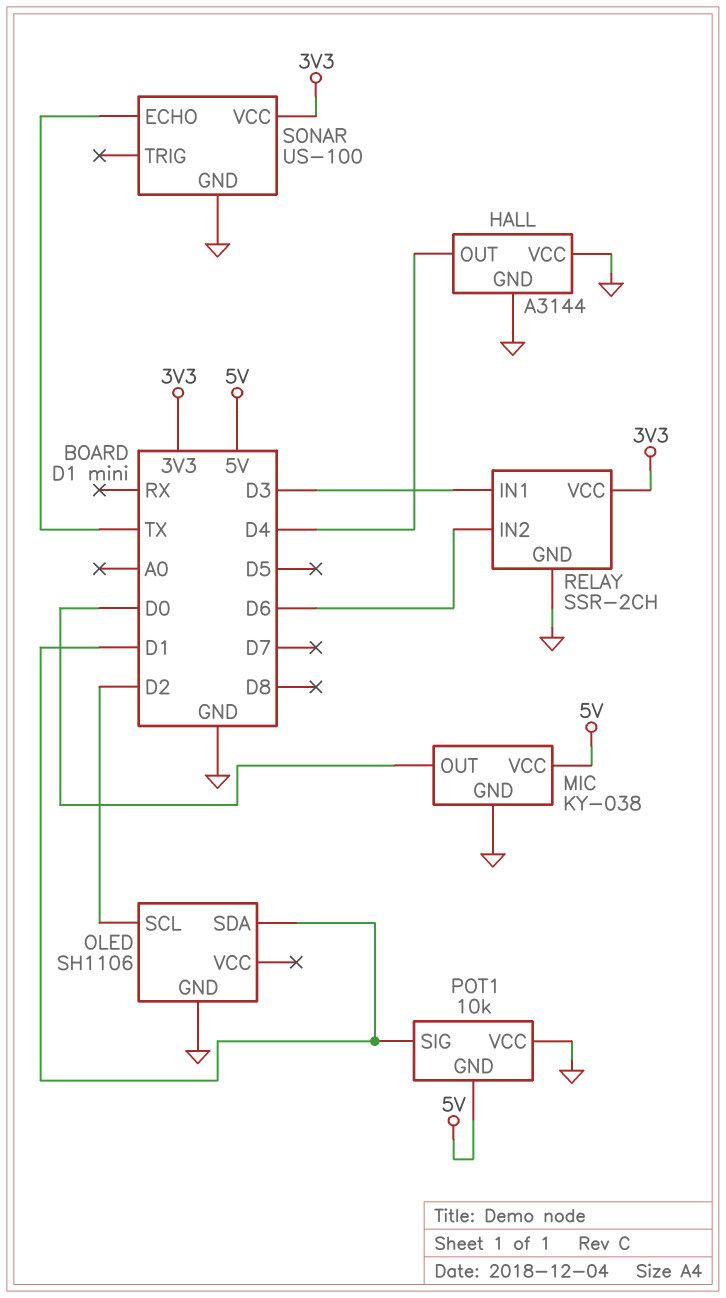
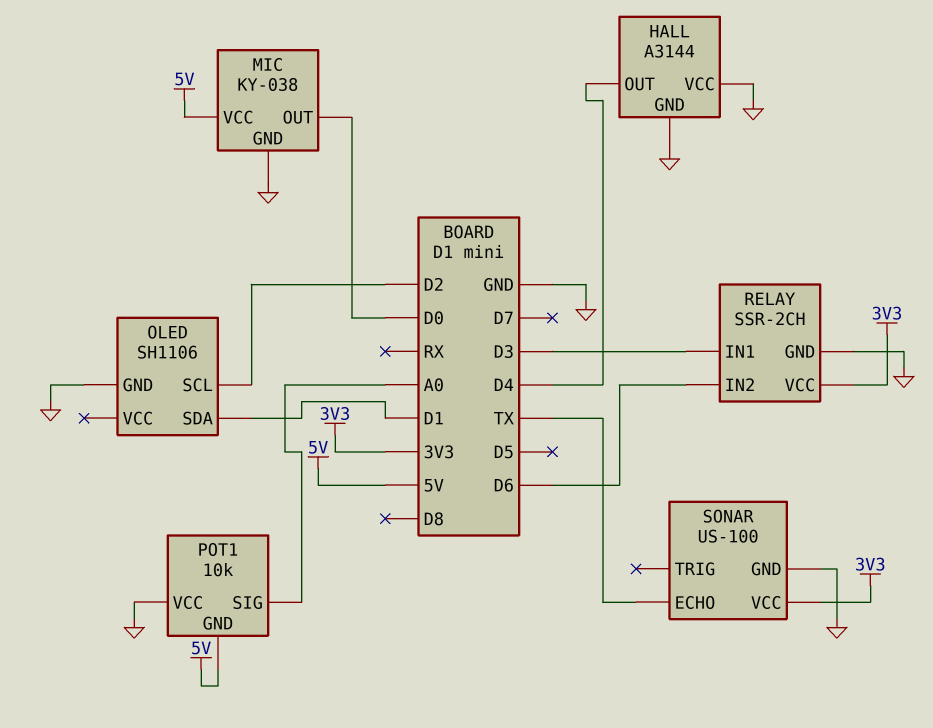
POT1 pin SIG: D1 -> A0

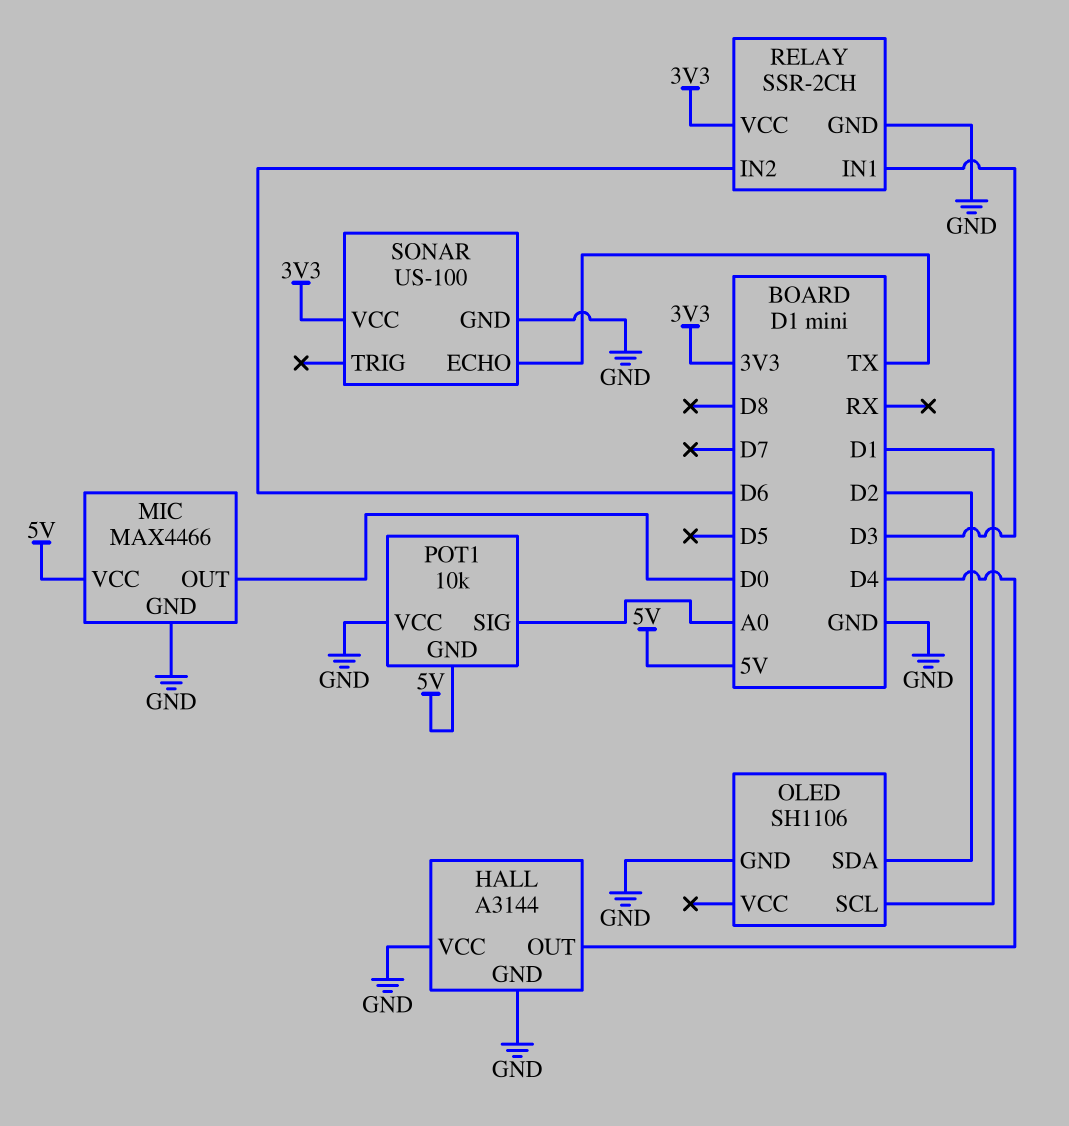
MIC: KY-038 -> MAX4466
OLED pin SCL: D2 -> D1
OLED pin SDA: D1 -> D2

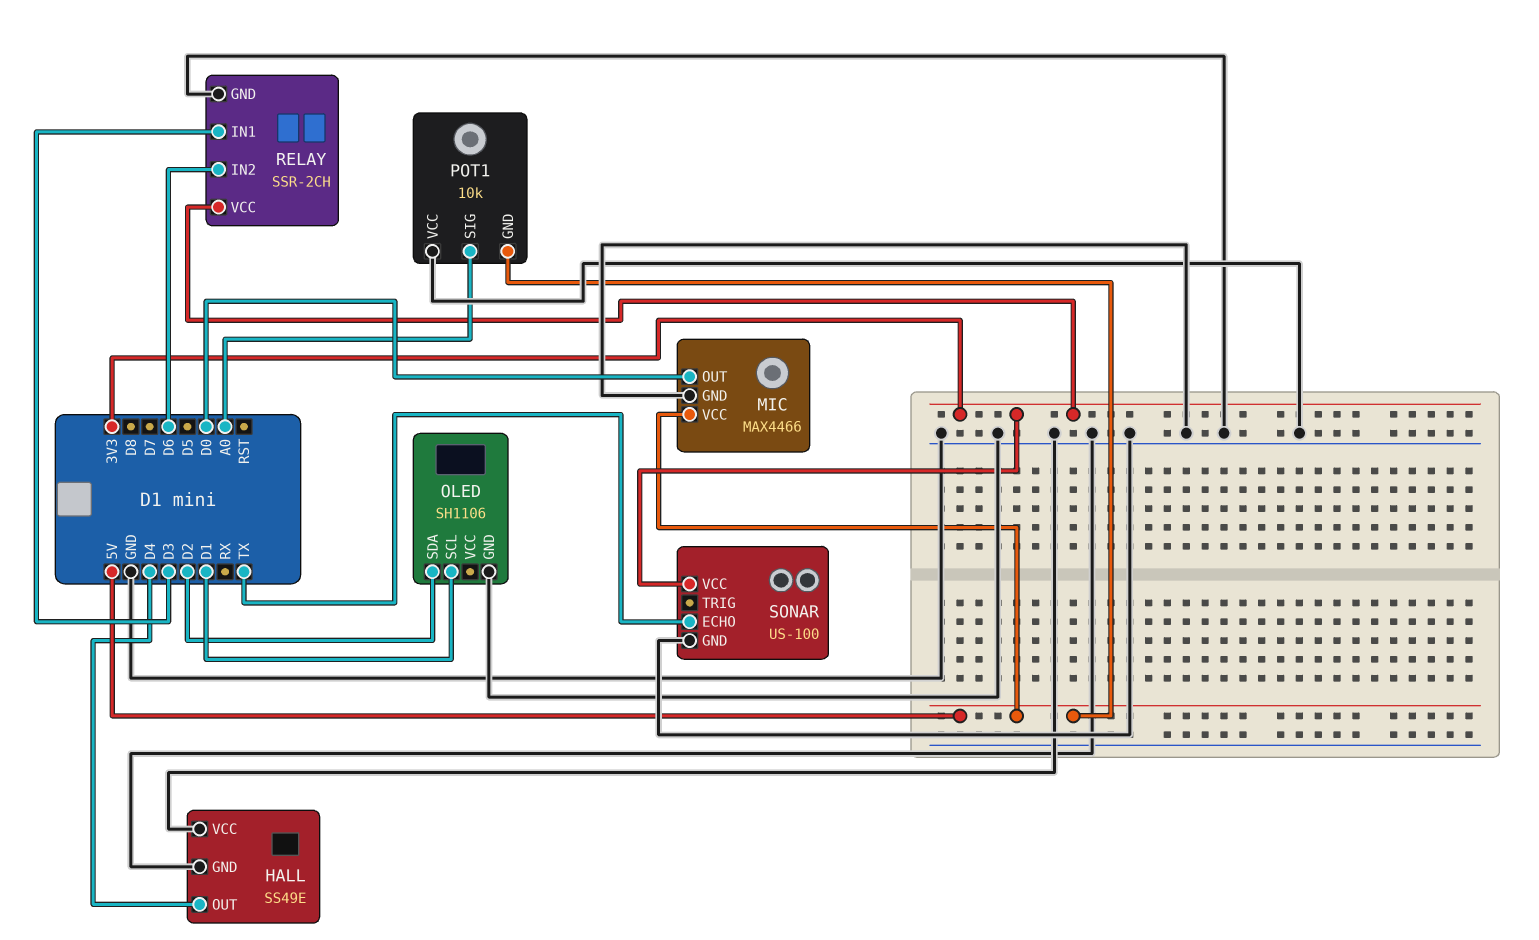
HALL: A3144 -> SS49E

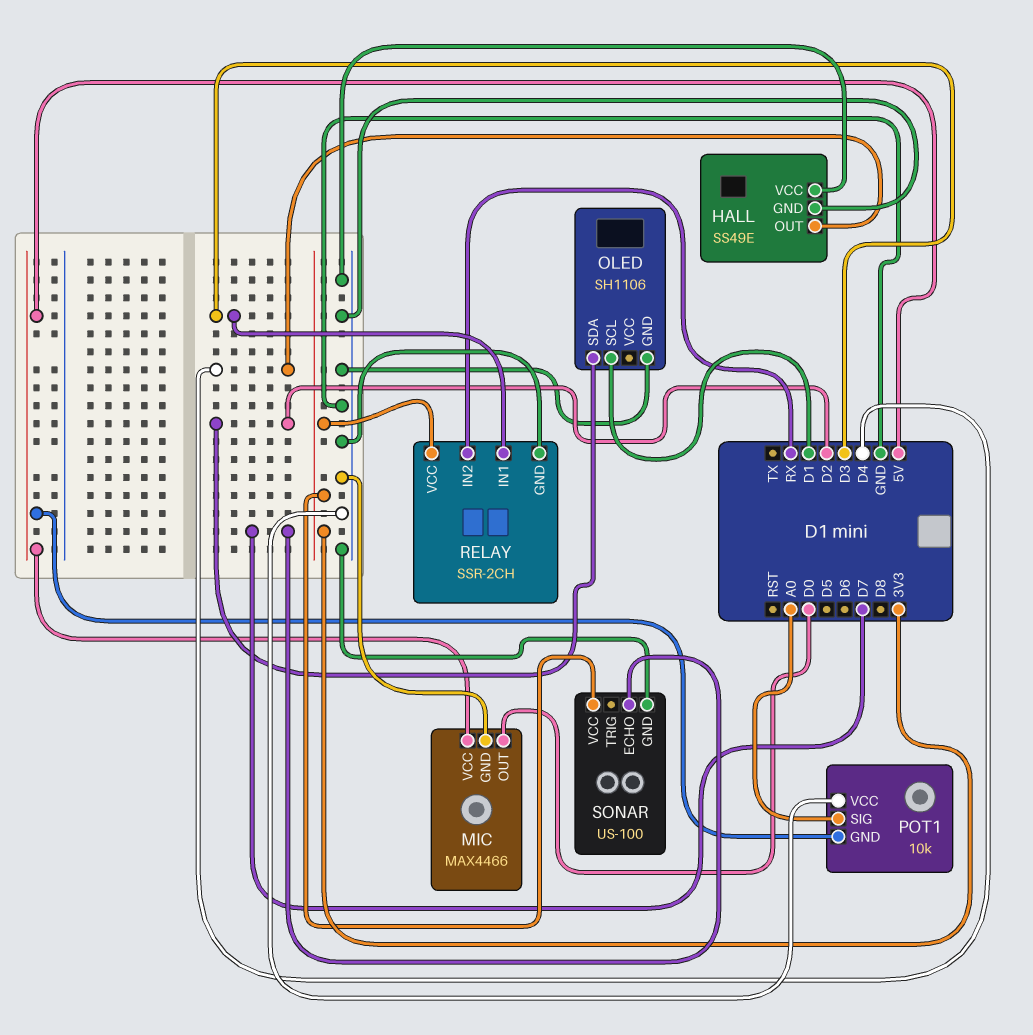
RELAY pin IN2: D6 -> RX
SONAR pin ECHO: TX -> D7

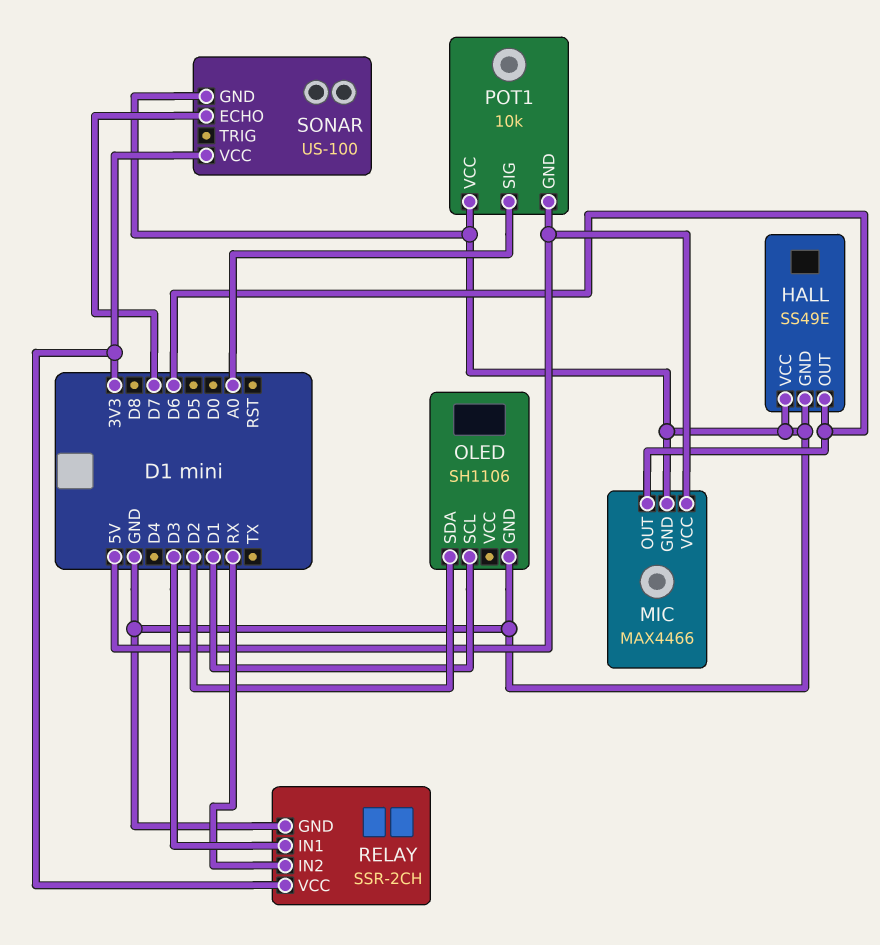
HALL pin OUT: D4 -> D6
MIC pin OUT: D0 -> D6

